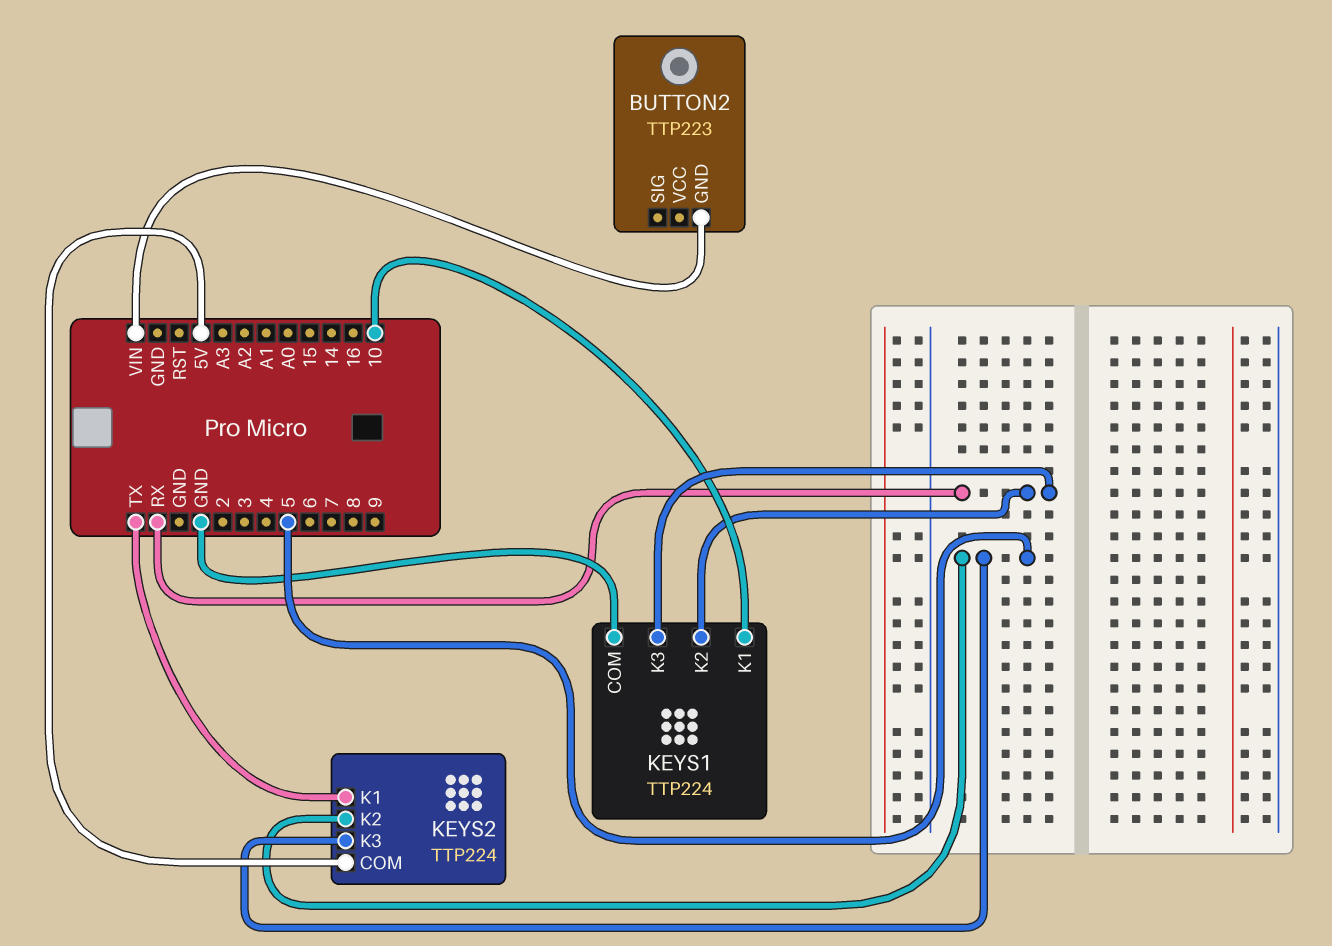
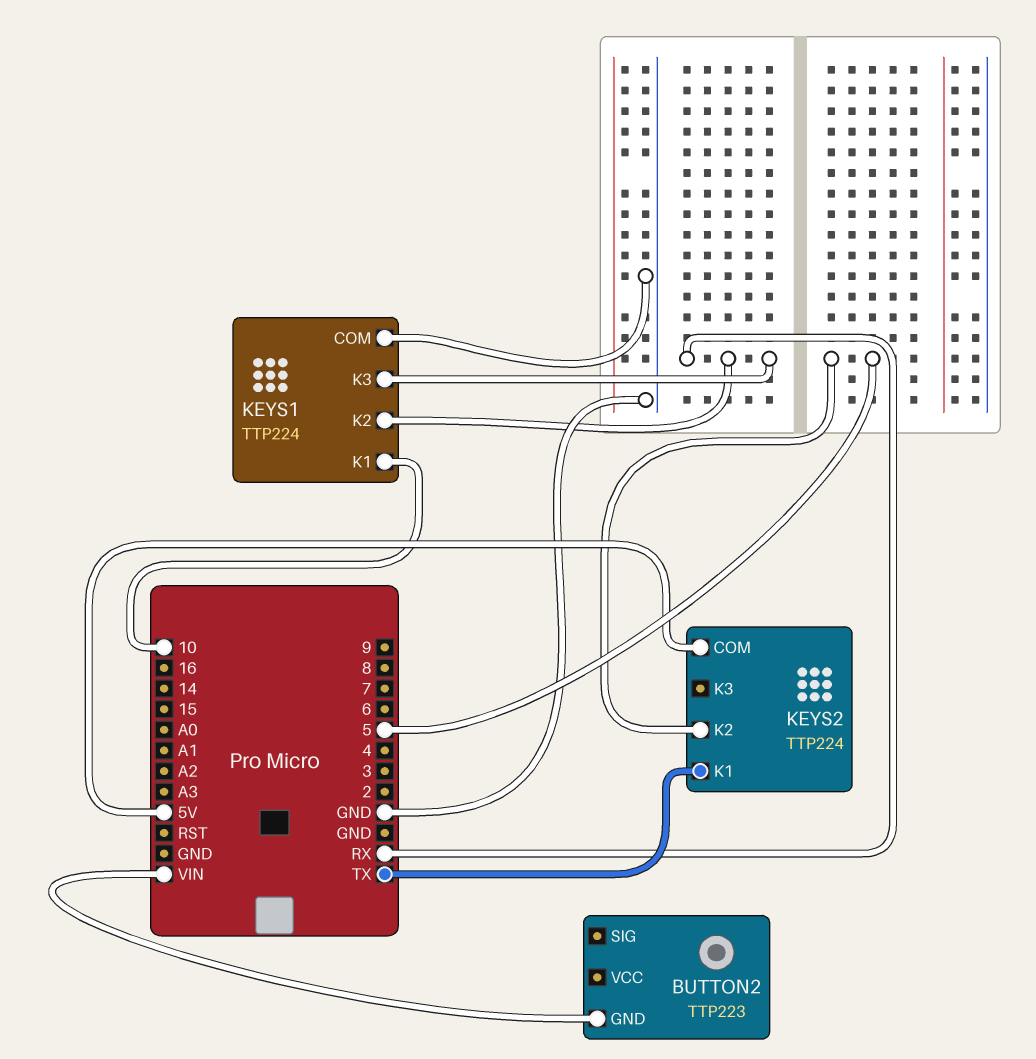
KEYS2 pin K3: 5 -> none

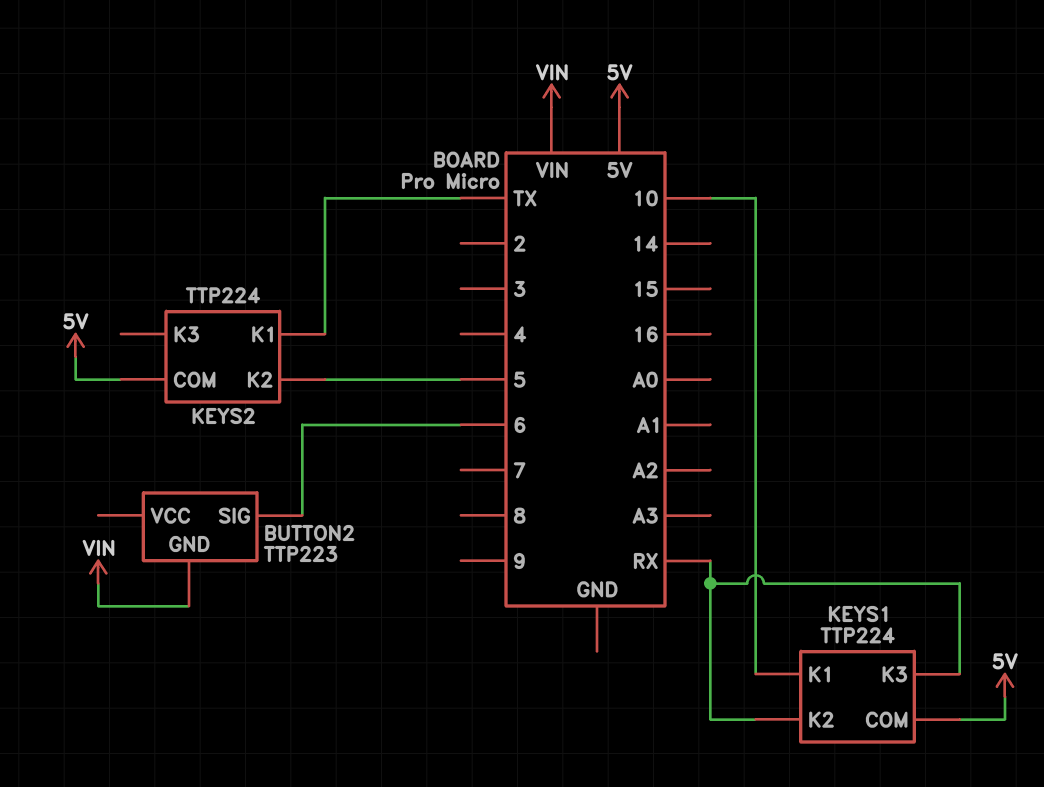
BUTTON2 pin SIG: none -> 6
KEYS1 pin COM: GND -> 5V

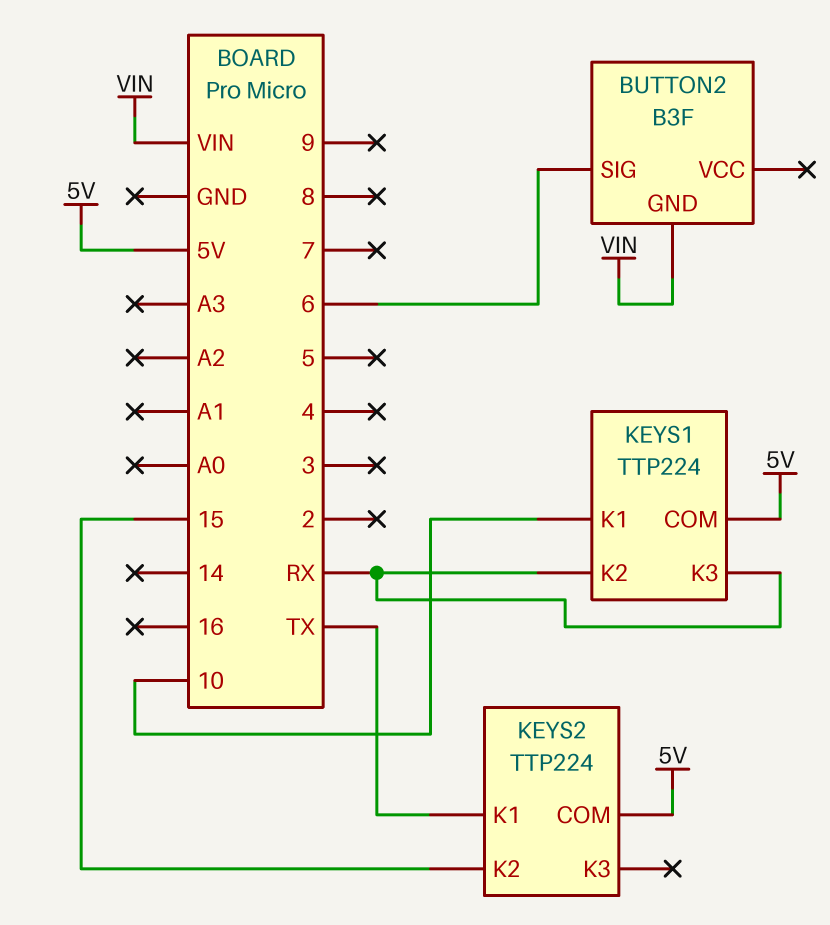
BUTTON2: TTP223 -> B3F
KEYS2 pin K2: 5 -> 15

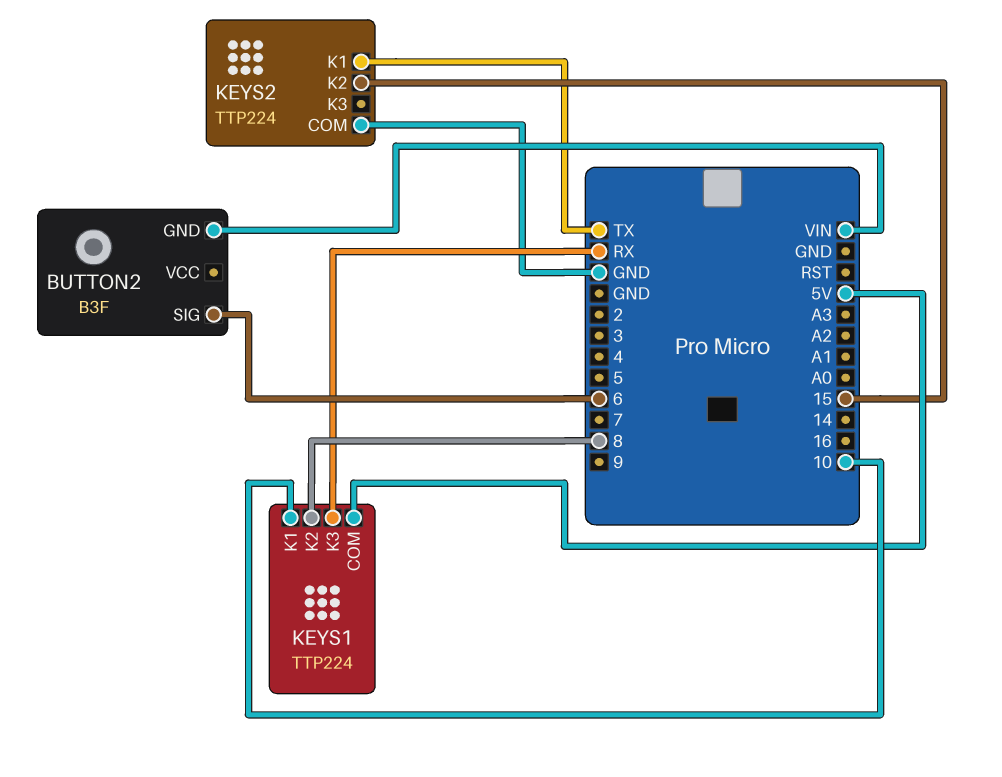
KEYS1 pin K2: RX -> 8
KEYS2 pin COM: 5V -> GND

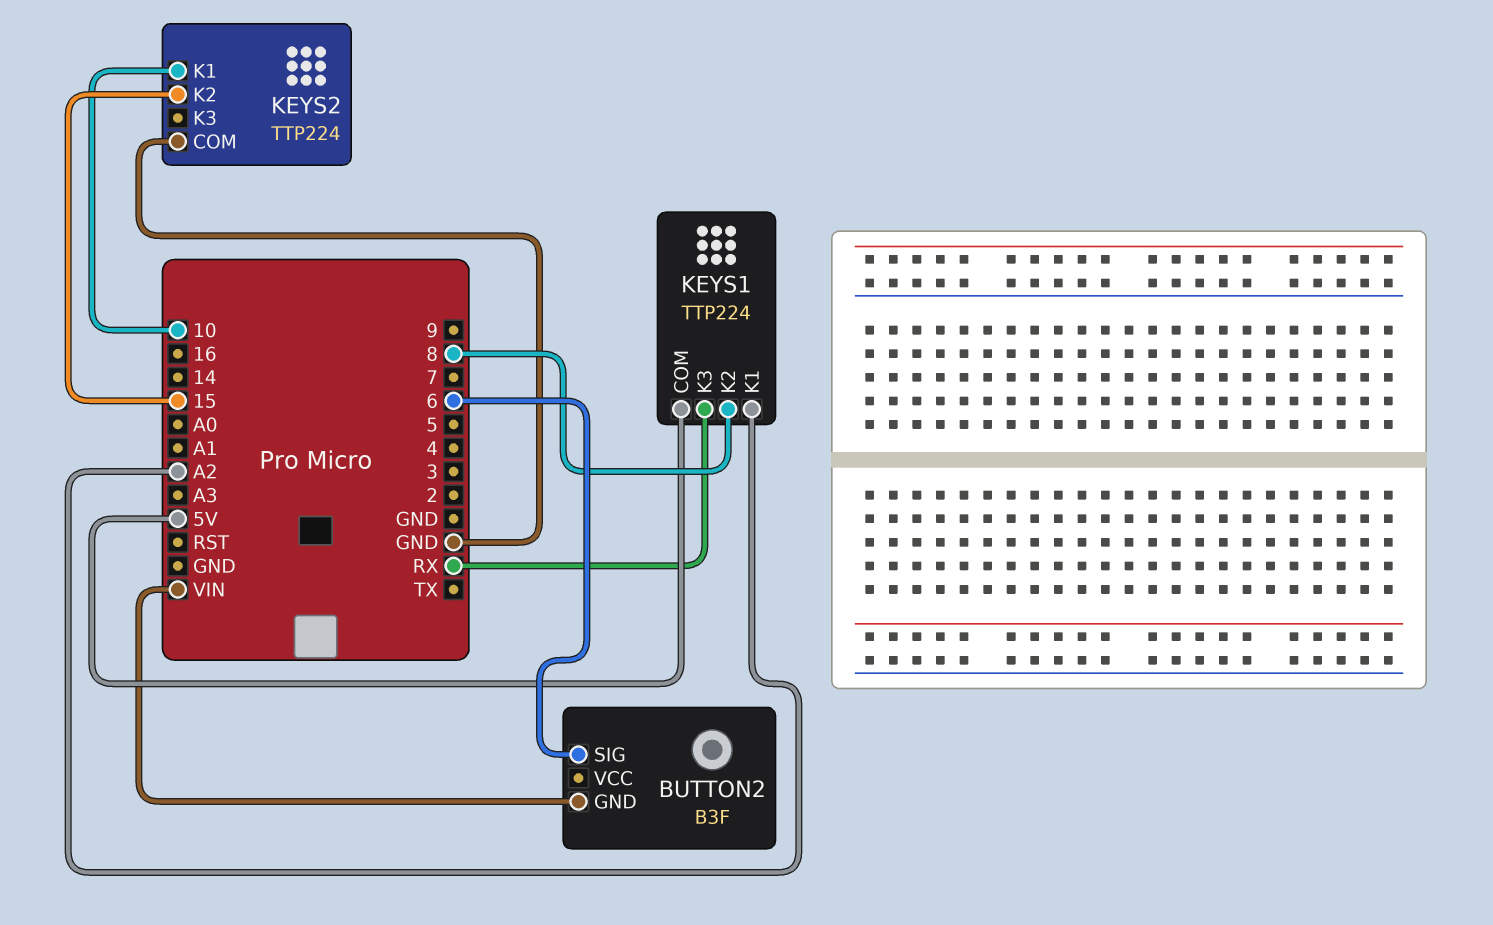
KEYS1 pin K1: 10 -> A2
KEYS2 pin K1: TX -> 10

